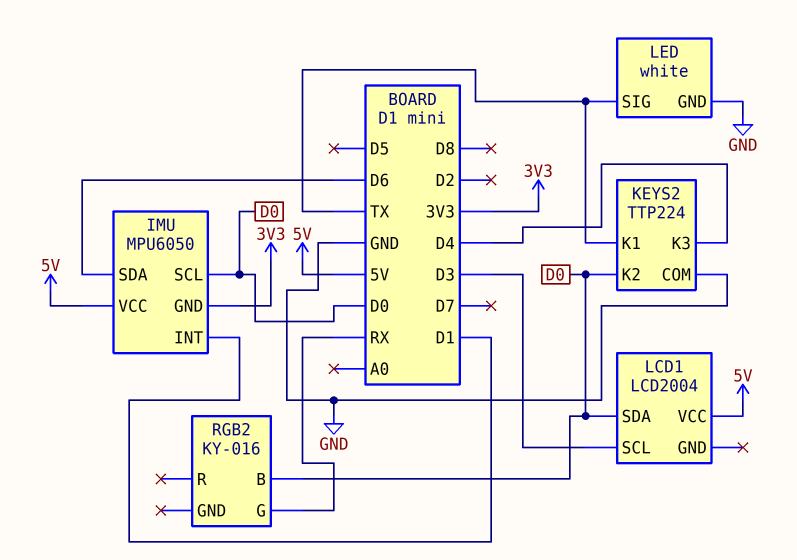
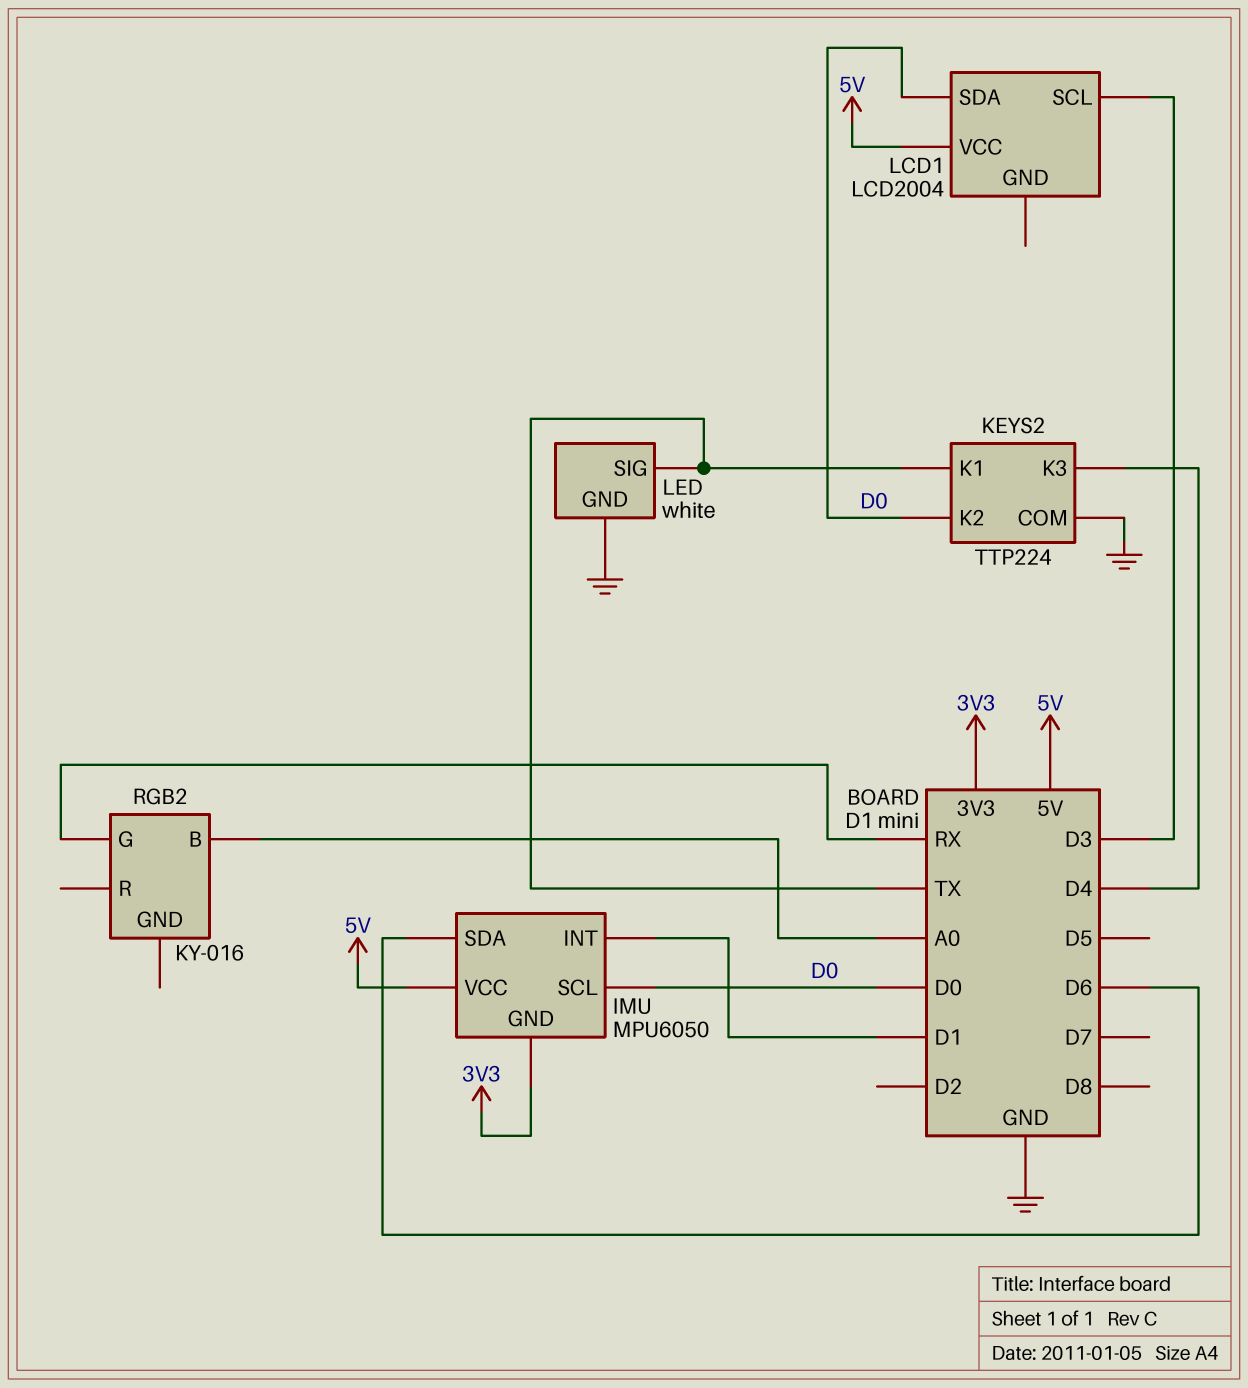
RGB2 pin B: D0 -> A0

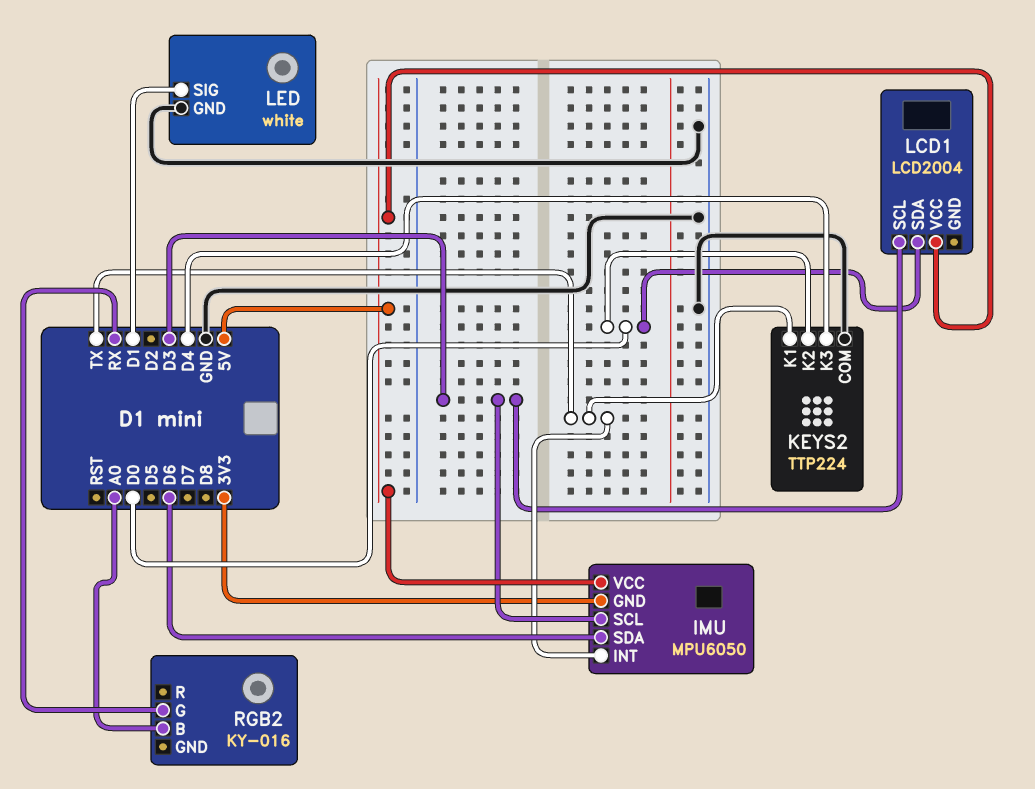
IMU pin INT: D1 -> TX
IMU pin SCL: D0 -> D3
LED pin SIG: TX -> D1

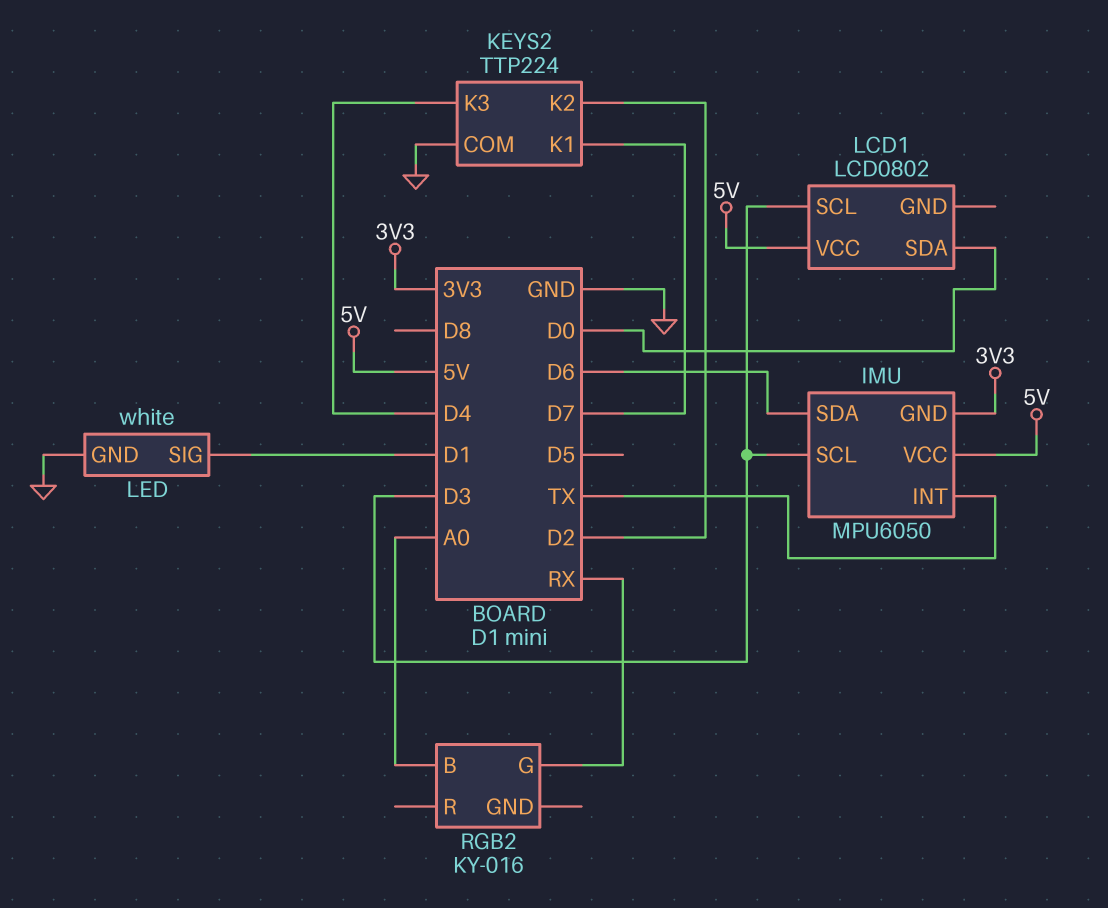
KEYS2 pin K1: TX -> D7
KEYS2 pin K2: D0 -> D2
LCD1: LCD2004 -> LCD0802

